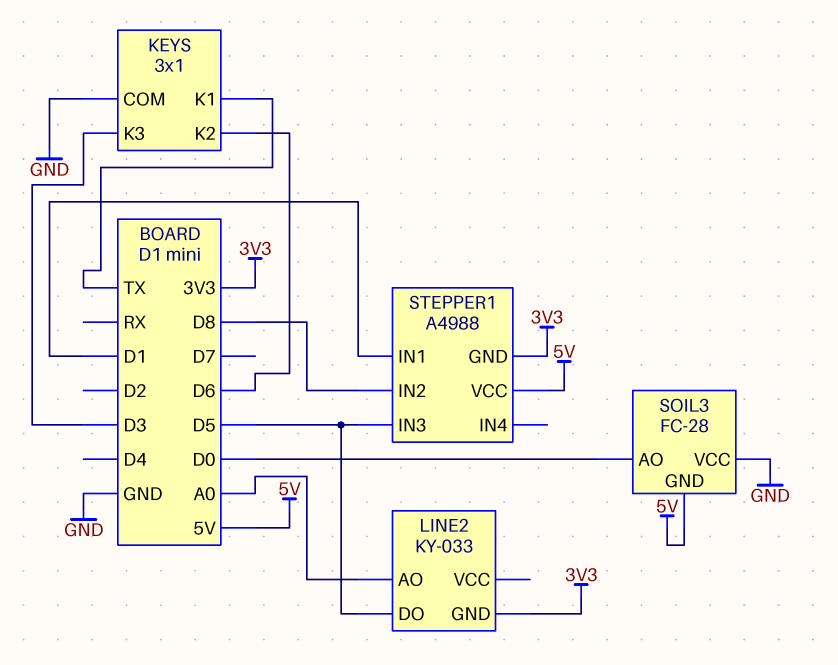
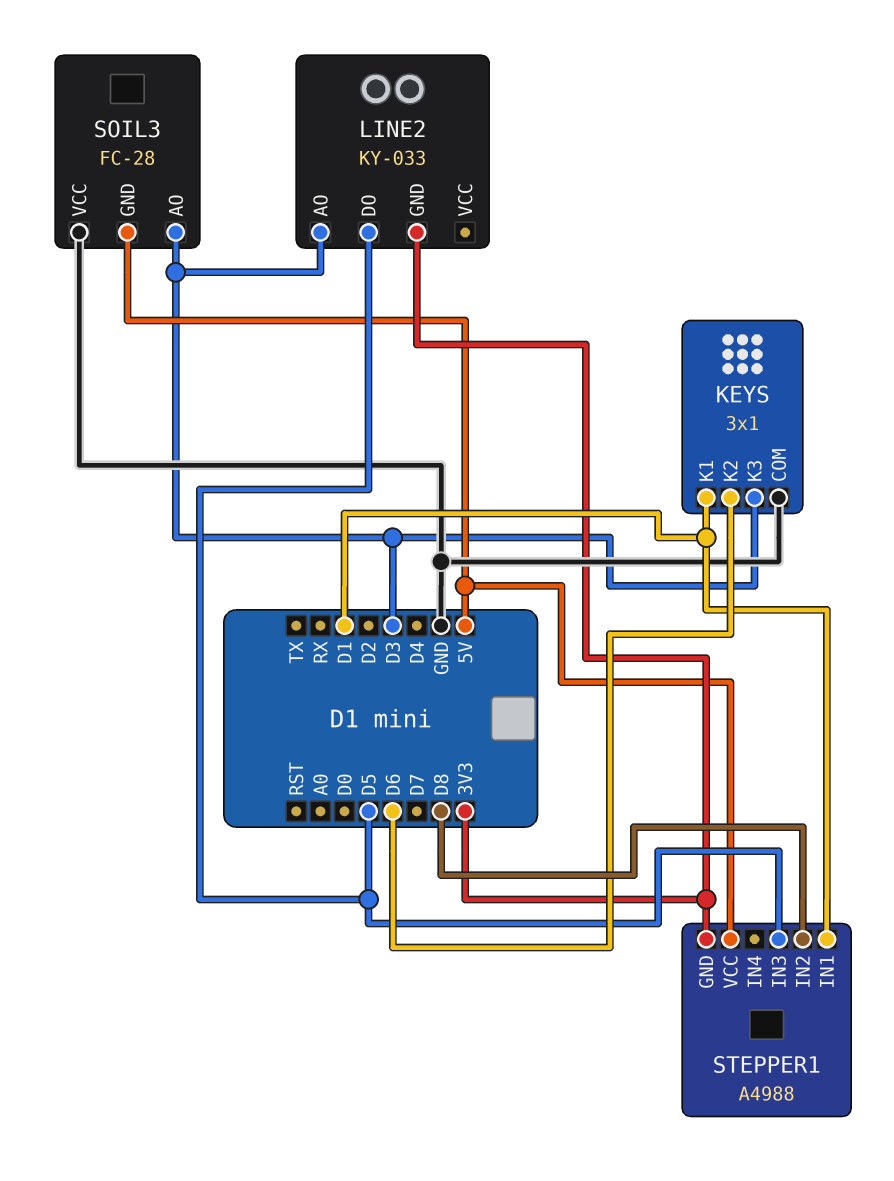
KEYS pin K1: TX -> D1
LINE2 pin AO: A0 -> D3
SOIL3 pin AO: D0 -> D3

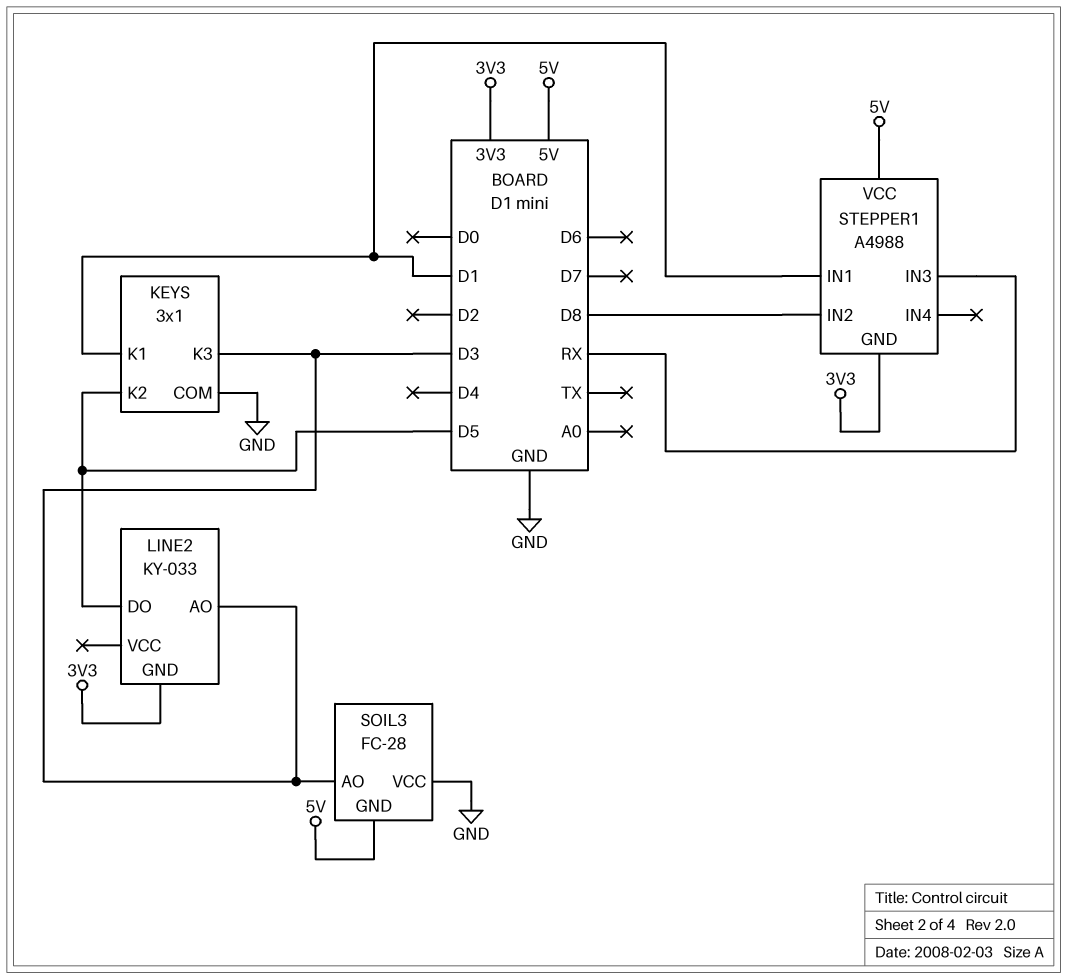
KEYS pin K2: D6 -> D5
STEPPER1 pin IN3: D5 -> RX

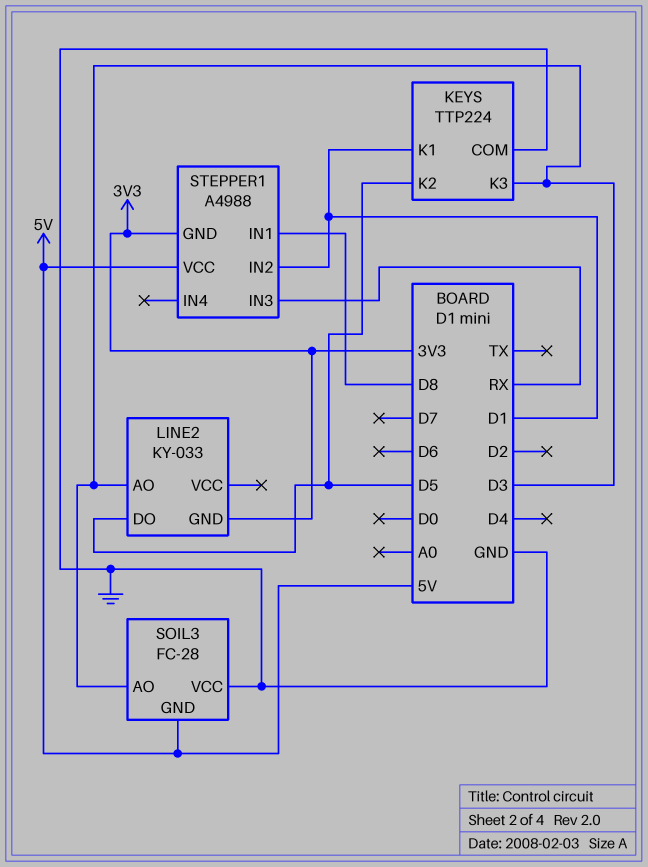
KEYS: 3x1 -> TTP224
STEPPER1 pin IN1: D1 -> D8
STEPPER1 pin IN2: D8 -> D1

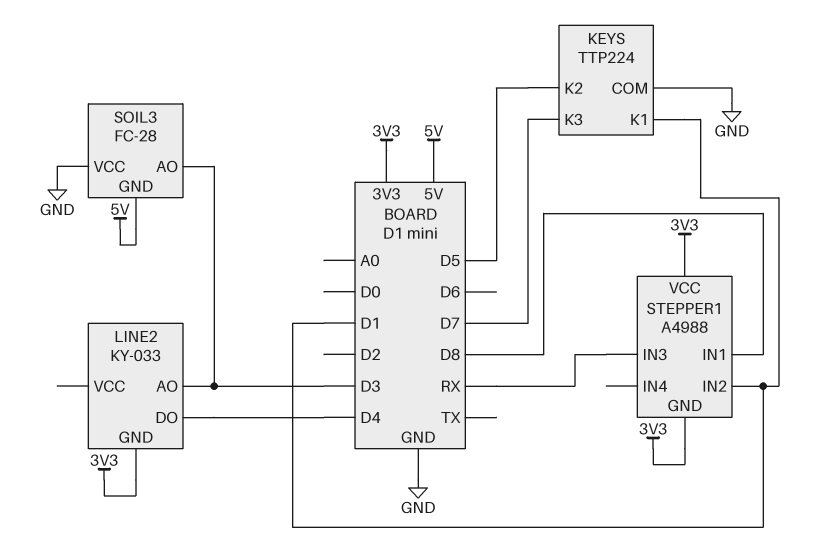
KEYS pin K3: D3 -> D7
LINE2 pin DO: D5 -> D4
STEPPER1 pin VCC: 5V -> 3V3

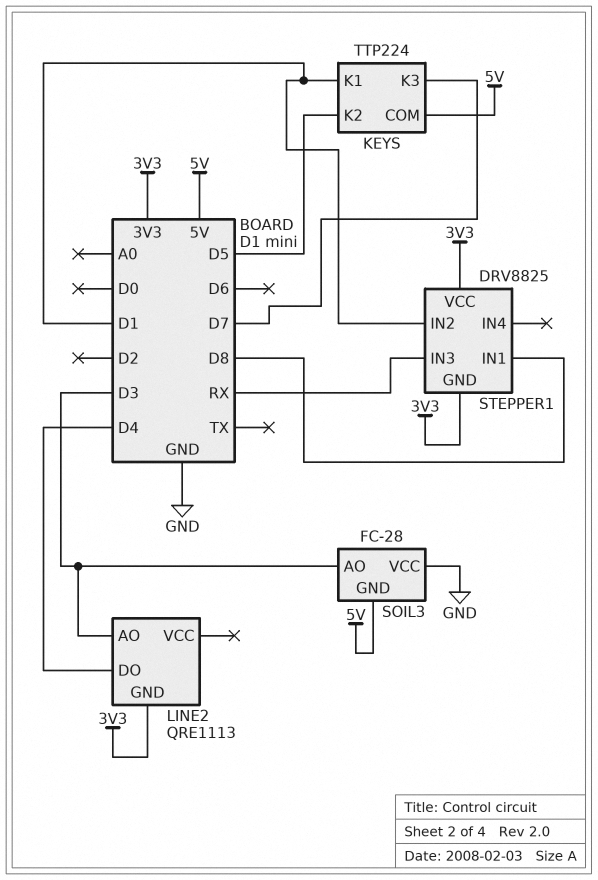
KEYS pin COM: GND -> 5V
LINE2: KY-033 -> QRE1113
STEPPER1: A4988 -> DRV8825

